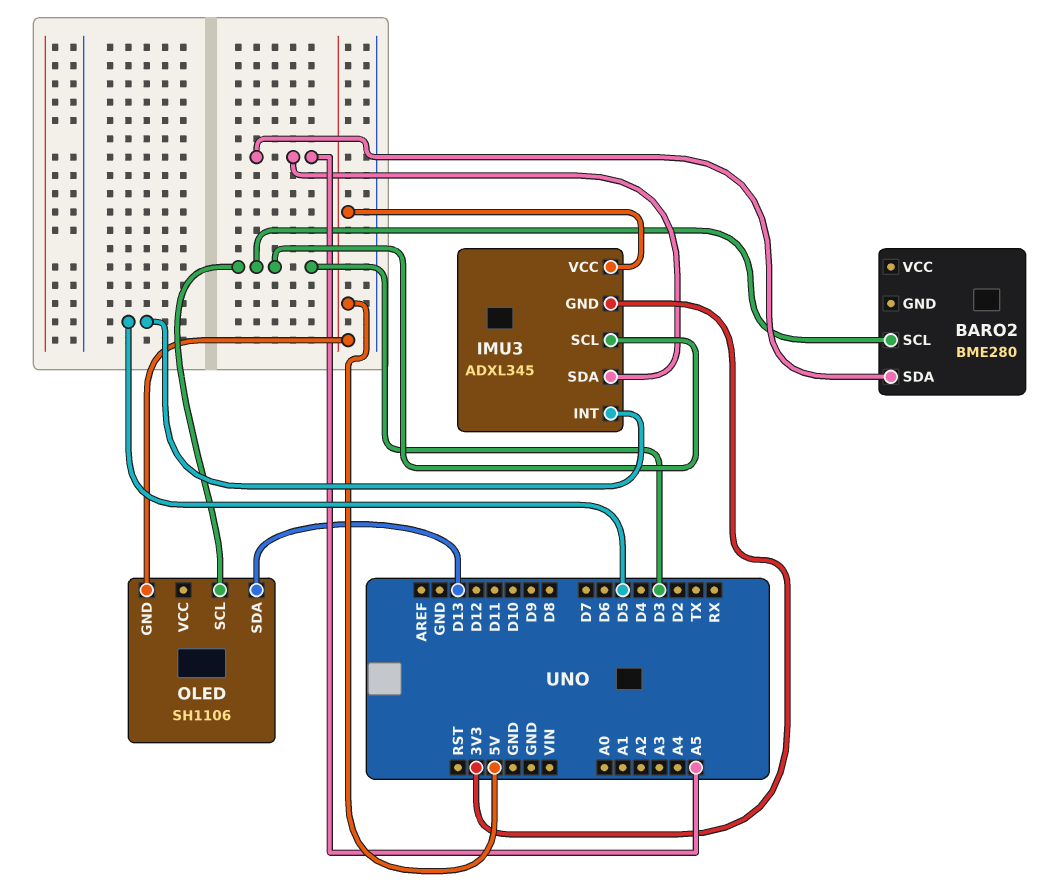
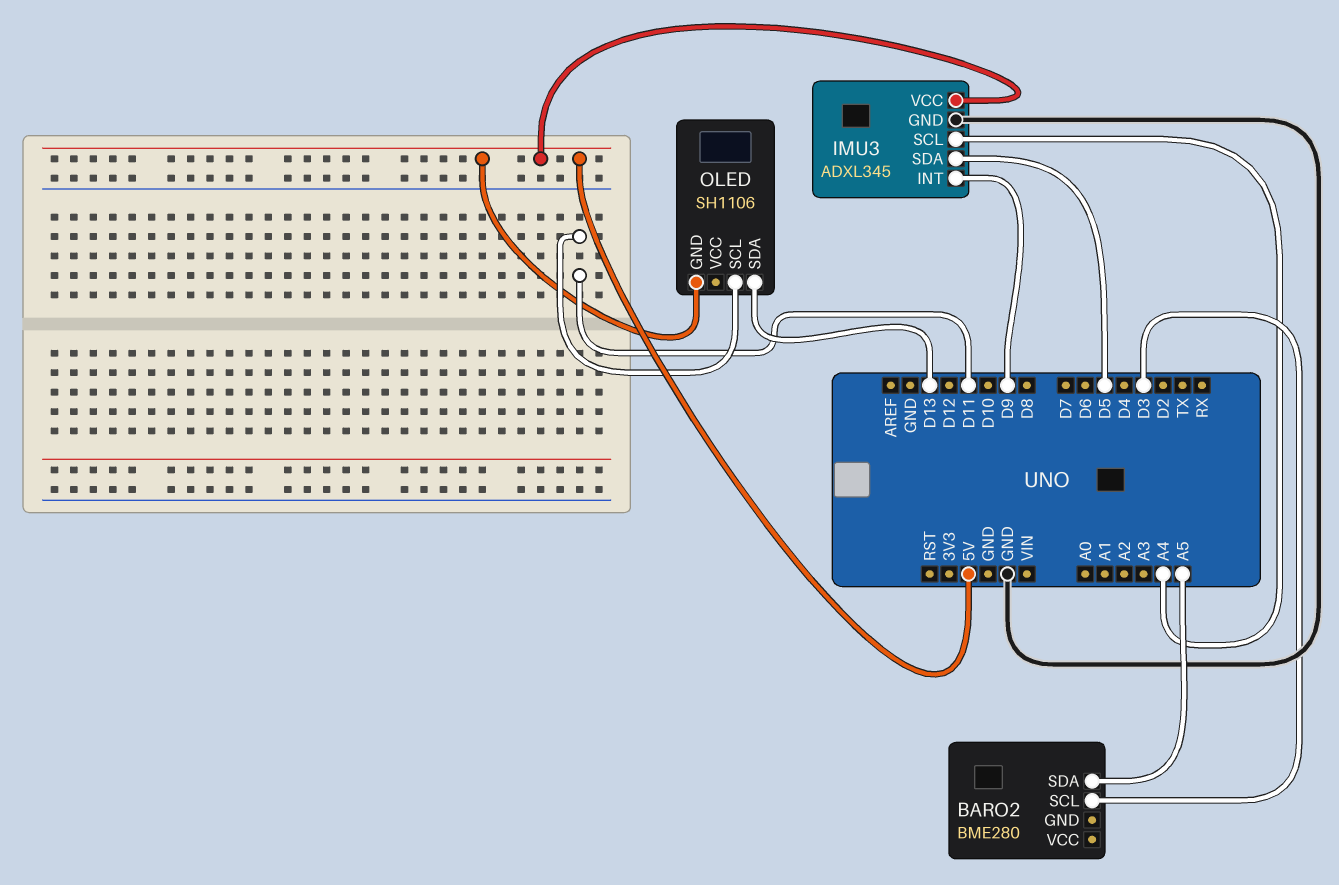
IMU3 pin GND: 3V3 -> GND
IMU3 pin INT: D5 -> D9
IMU3 pin SCL: D3 -> A4
IMU3 pin SDA: A5 -> D5
OLED pin SCL: D3 -> D11

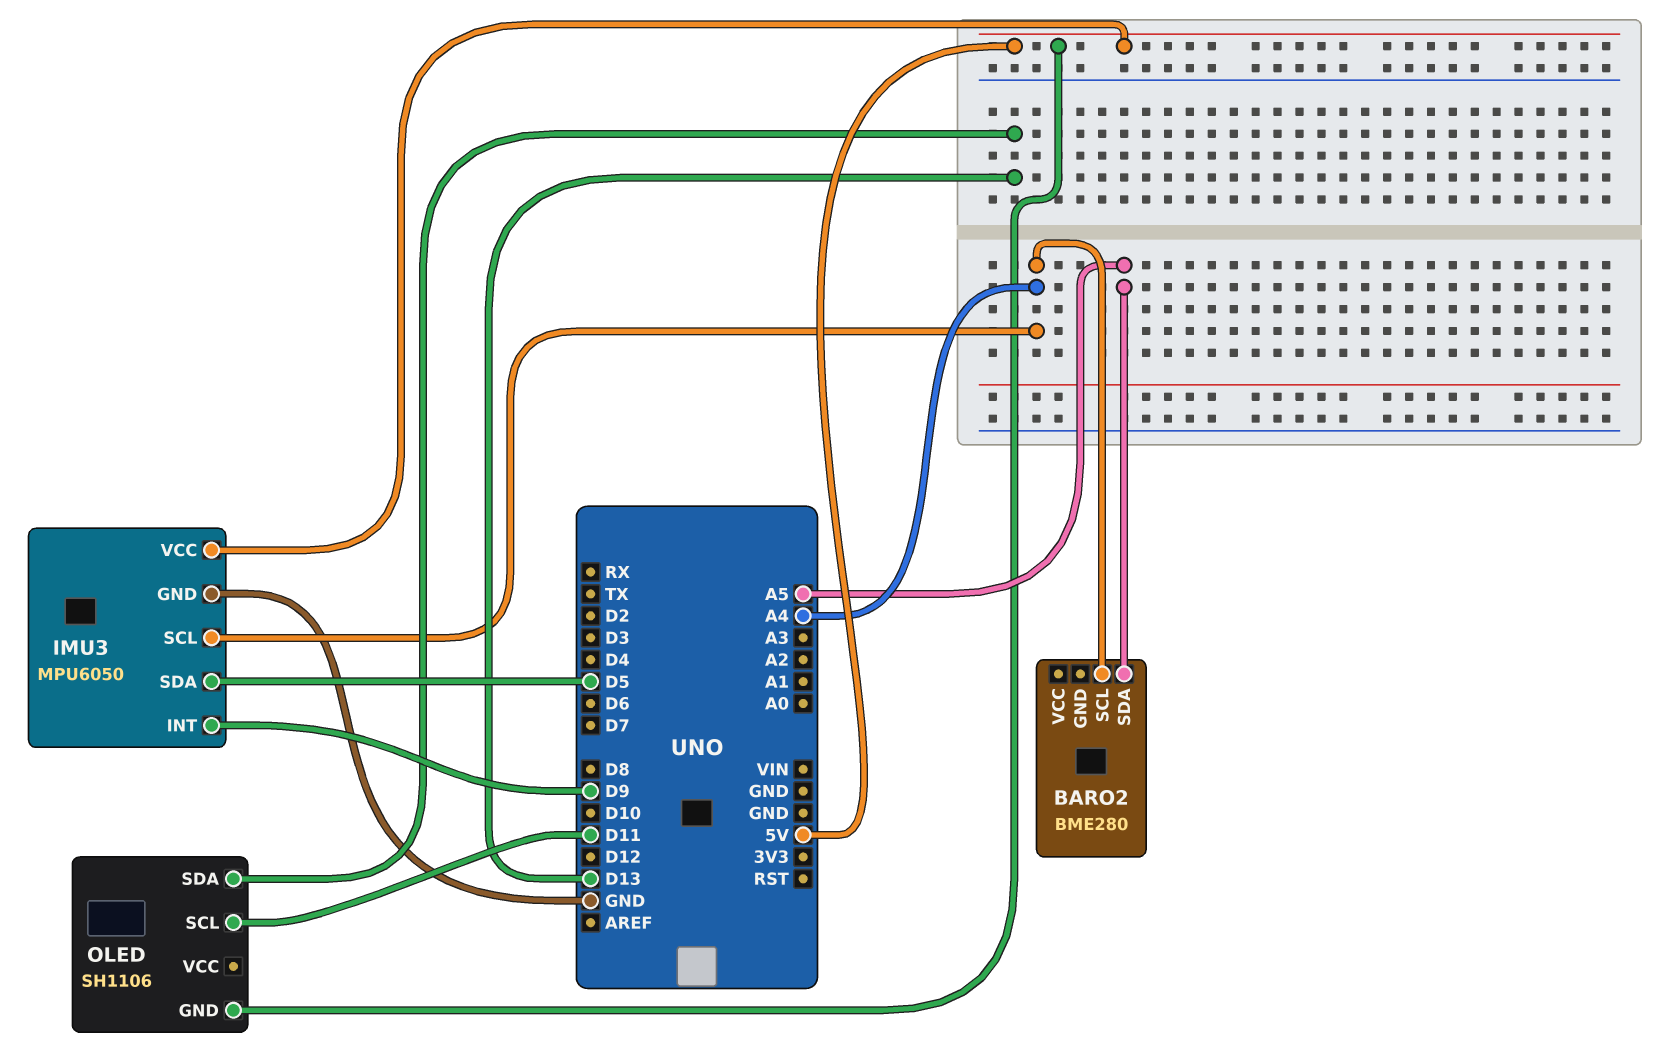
BARO2 pin SCL: D3 -> A4
IMU3: ADXL345 -> MPU6050

